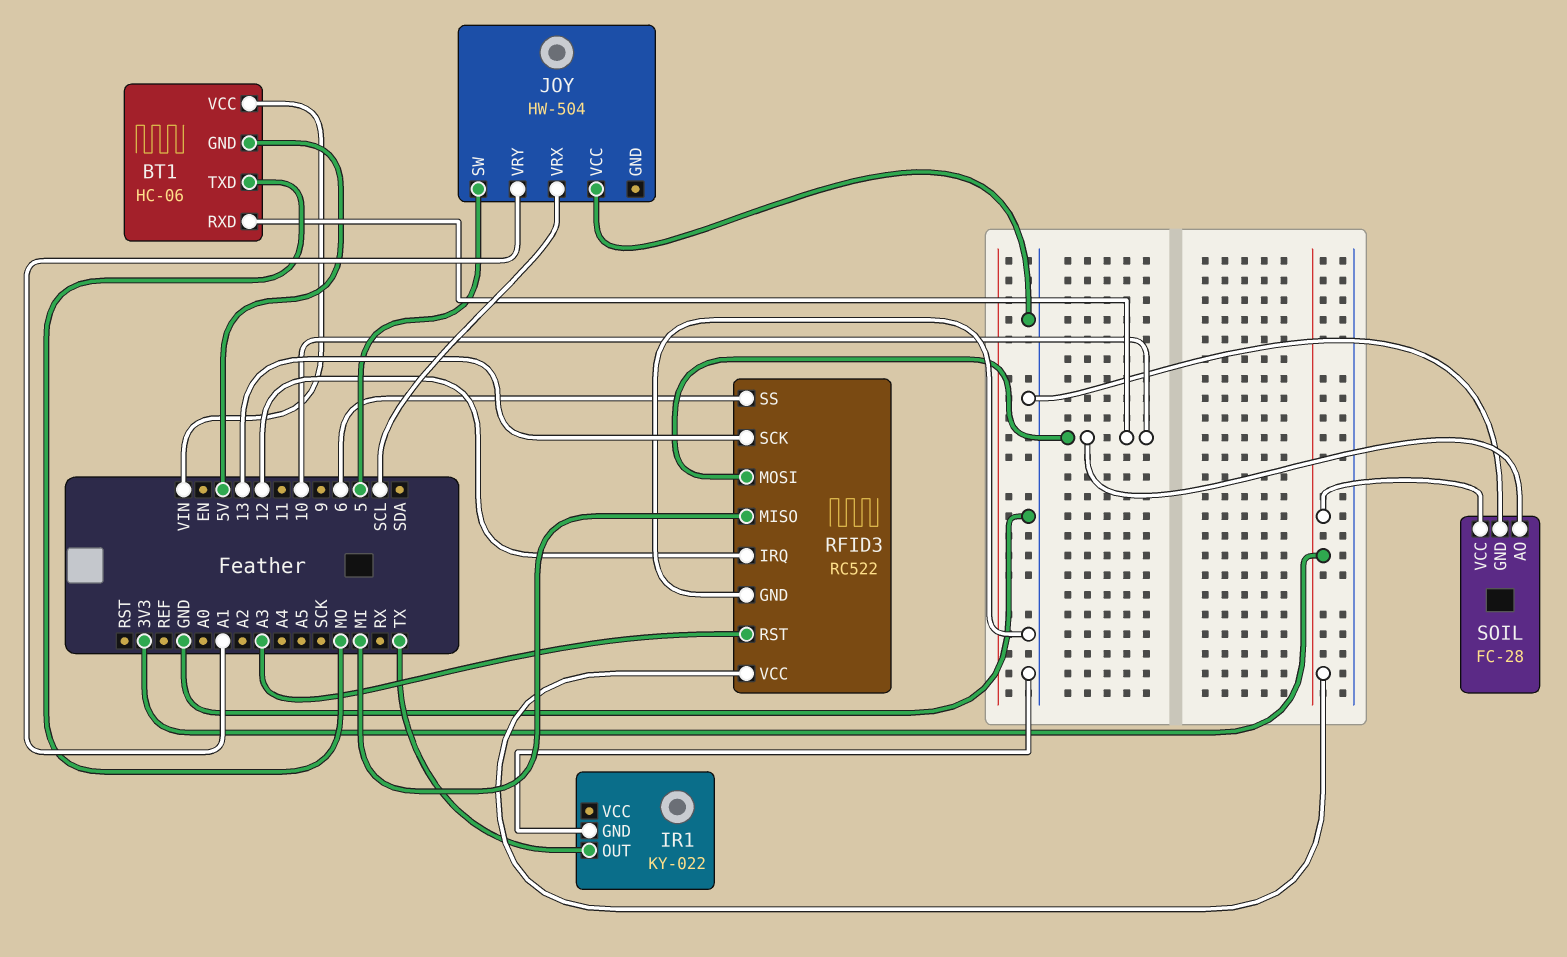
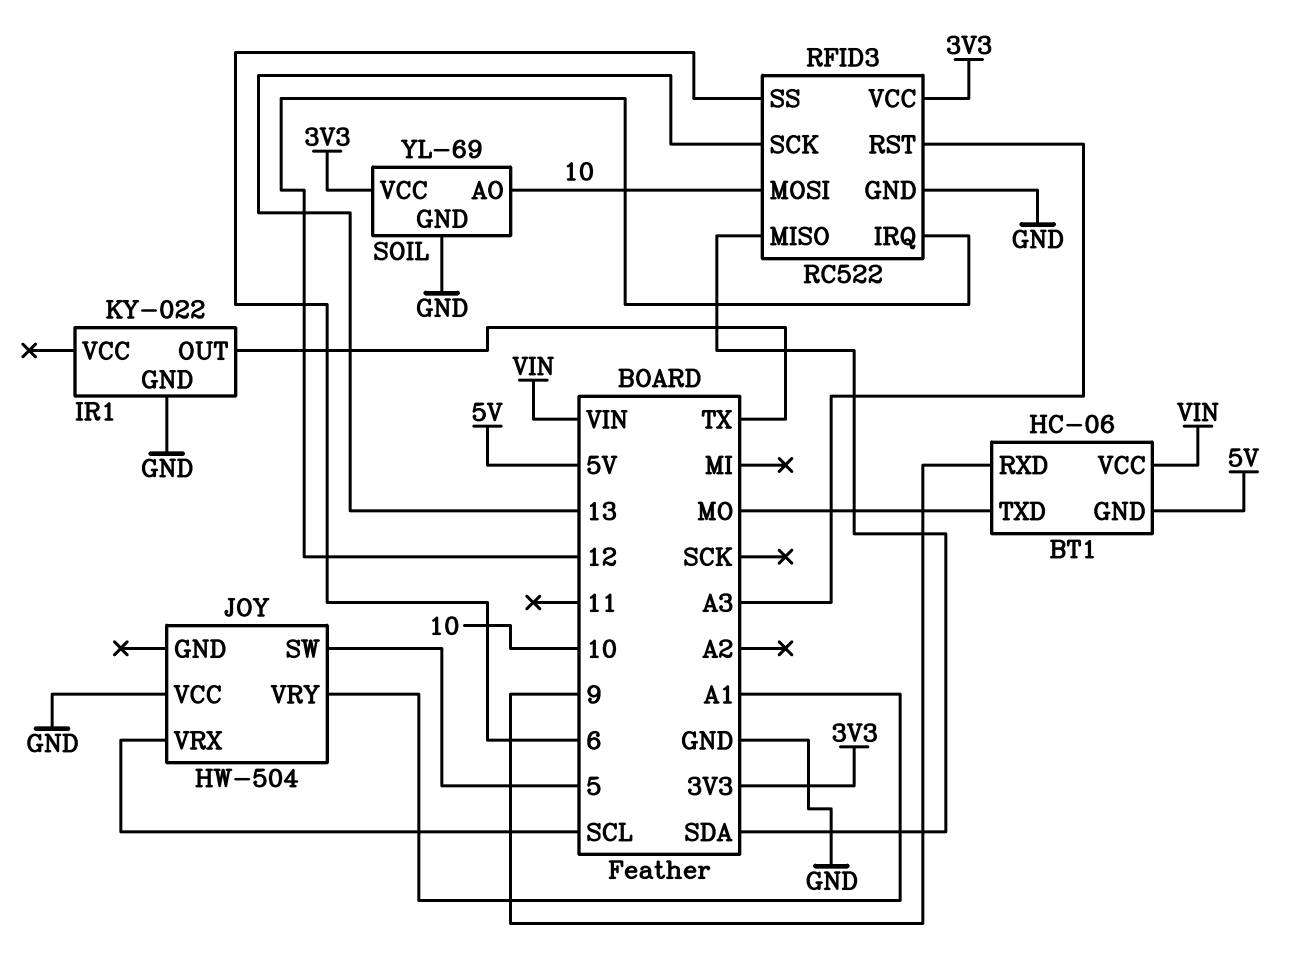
BT1 pin RXD: 10 -> 9
RFID3 pin MISO: MI -> SDA
SOIL: FC-28 -> YL-69

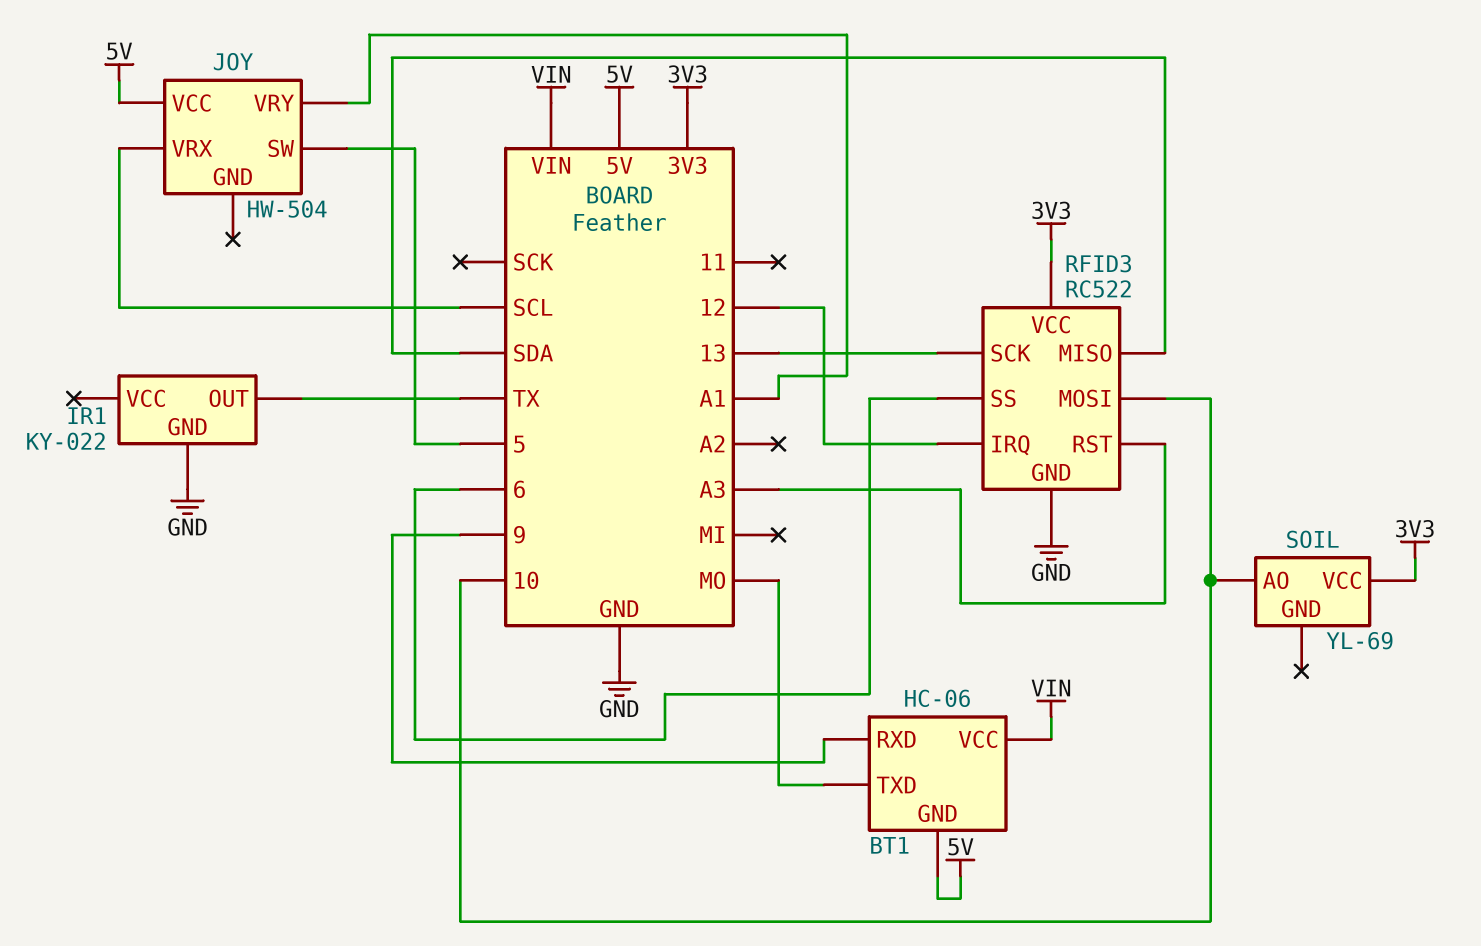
JOY pin VCC: GND -> 5V
SOIL pin GND: GND -> none

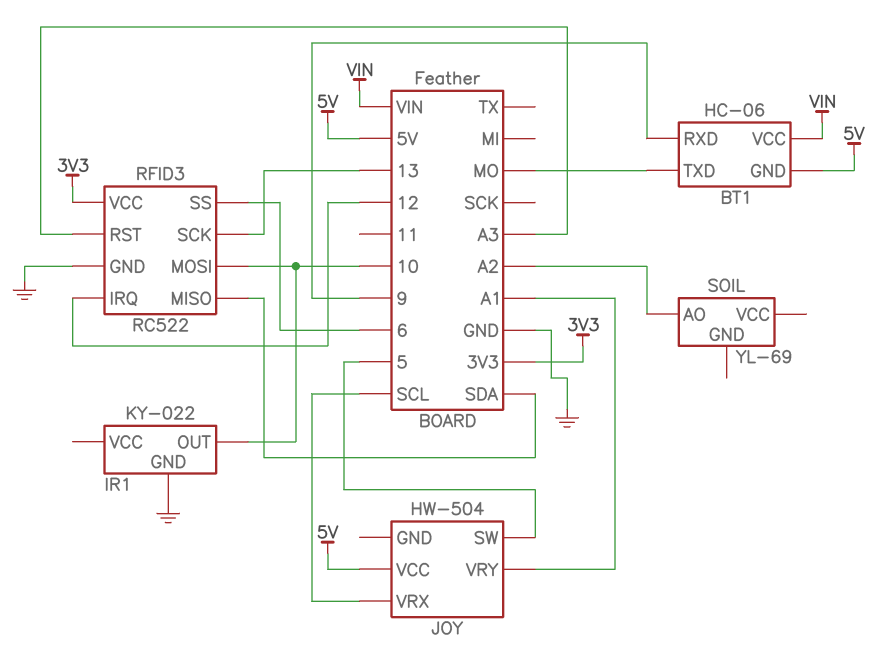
IR1 pin OUT: TX -> 10
SOIL pin AO: 10 -> A2
SOIL pin VCC: 3V3 -> none

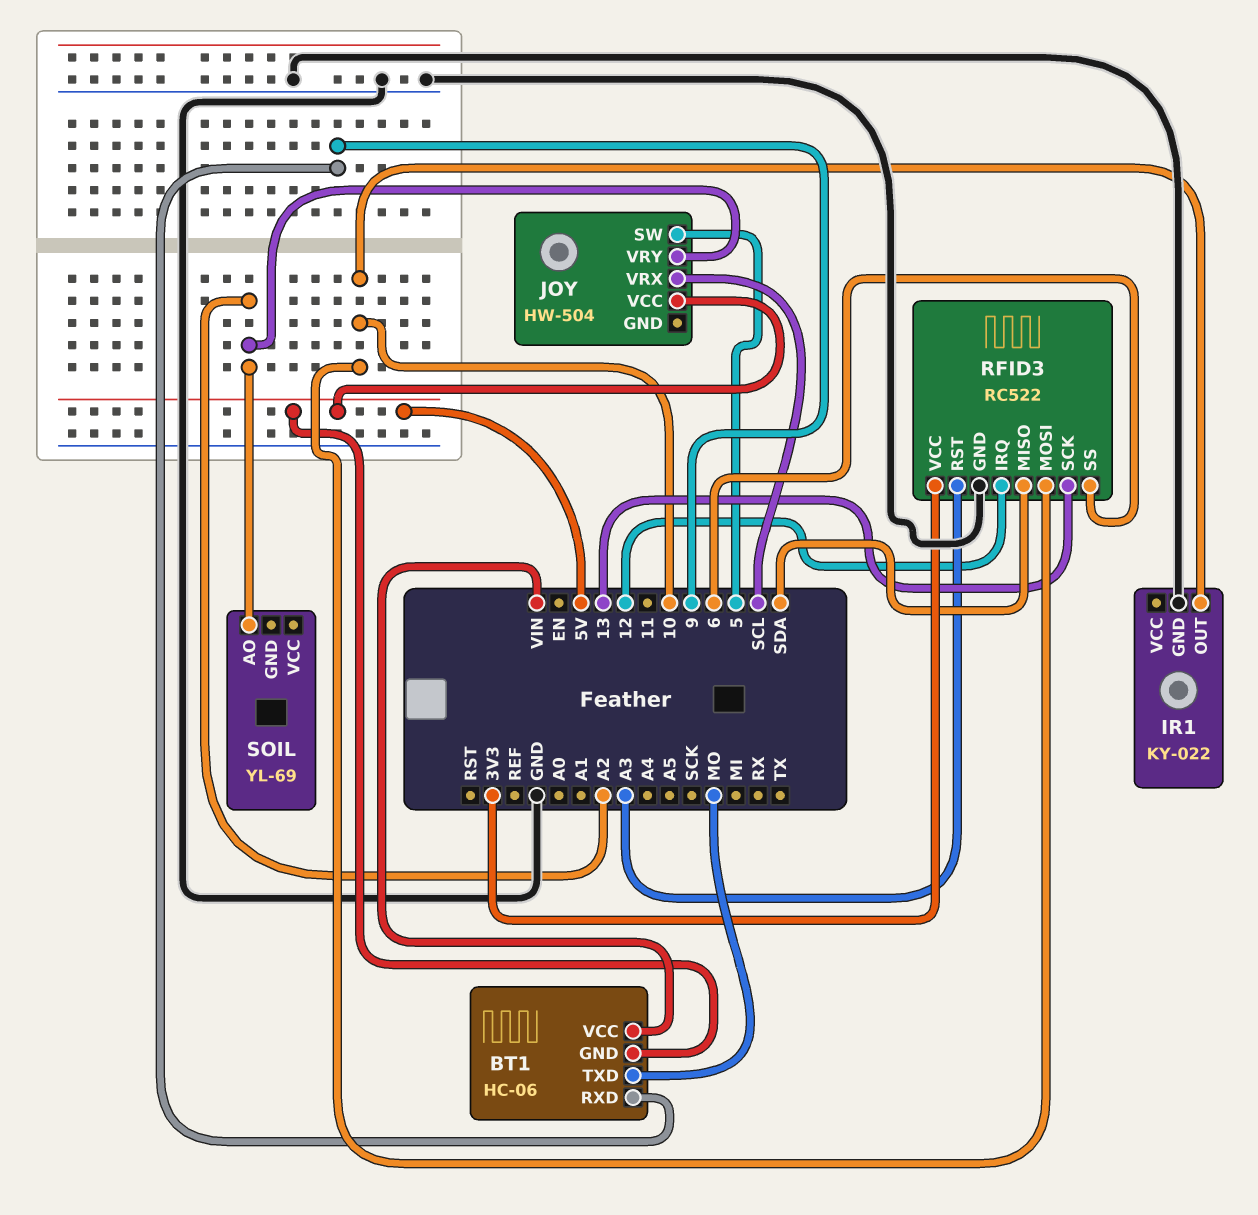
JOY pin VRY: A1 -> A2

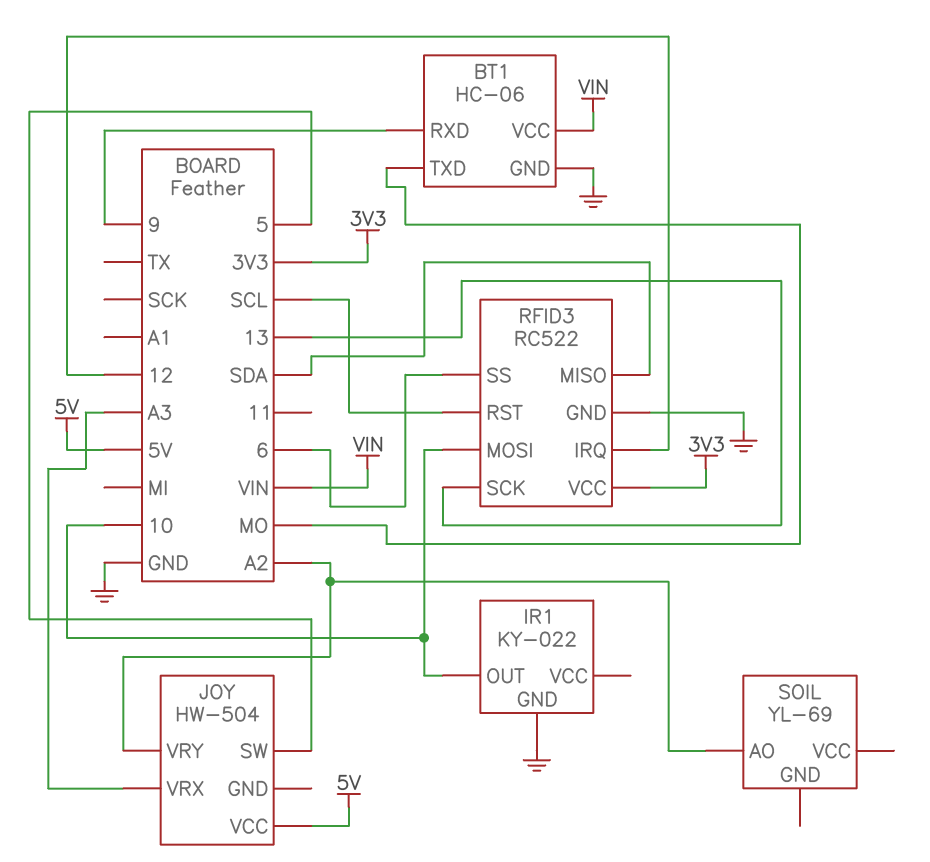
BT1 pin GND: 5V -> GND
JOY pin VRX: SCL -> A3
RFID3 pin RST: A3 -> SCL

